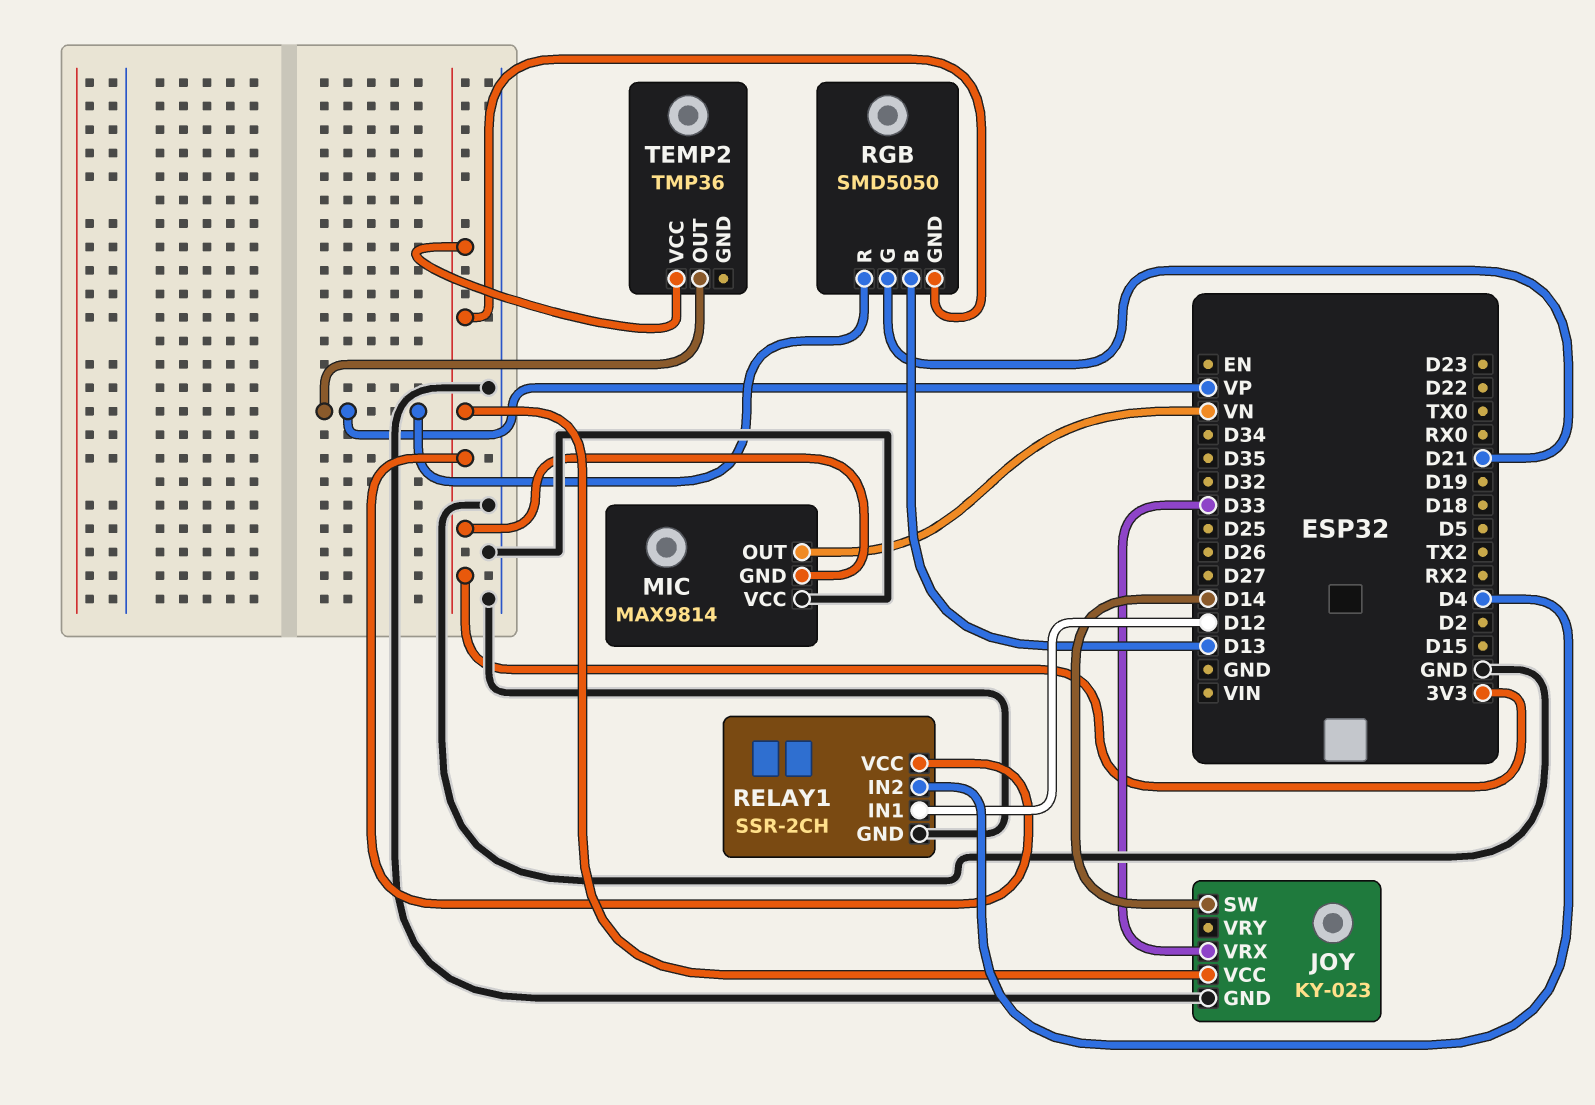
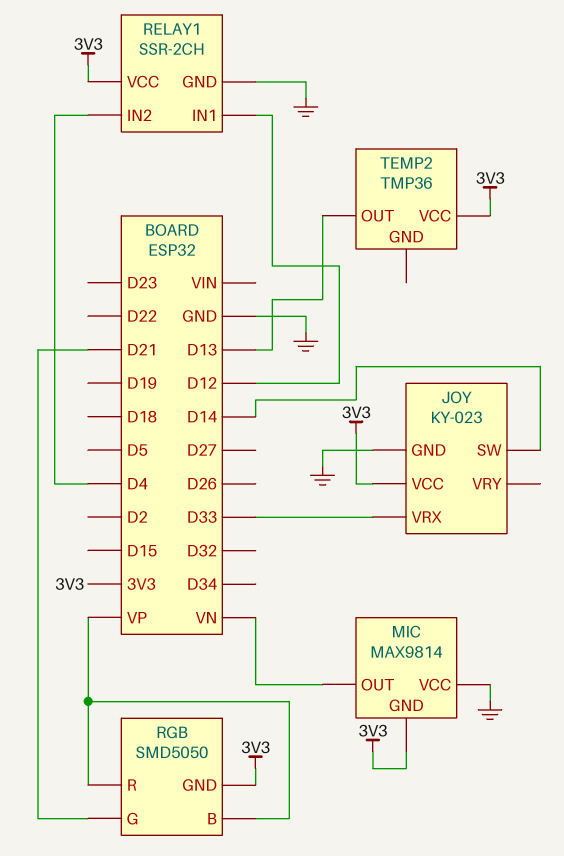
RGB pin B: D13 -> VP
TEMP2 pin OUT: VP -> D13

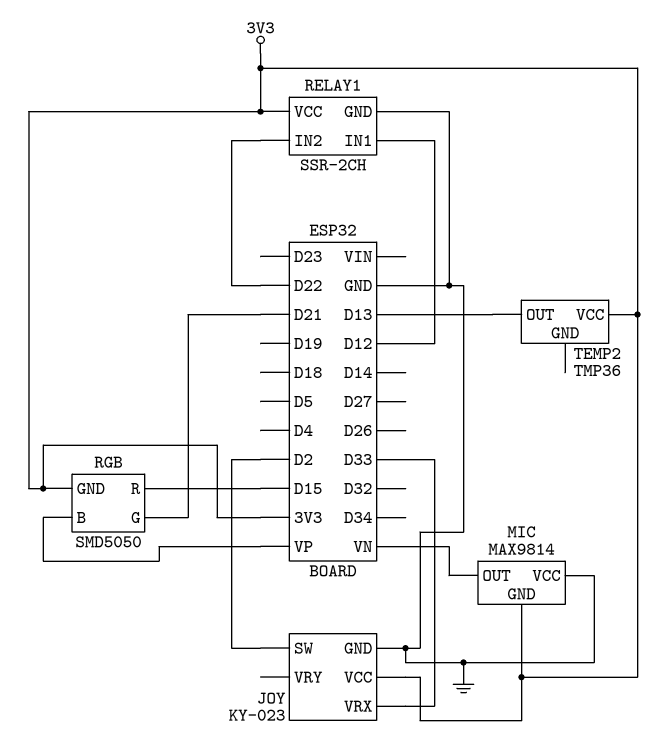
JOY pin SW: D14 -> D2
RELAY1 pin IN2: D4 -> D22
RGB pin R: VP -> D15

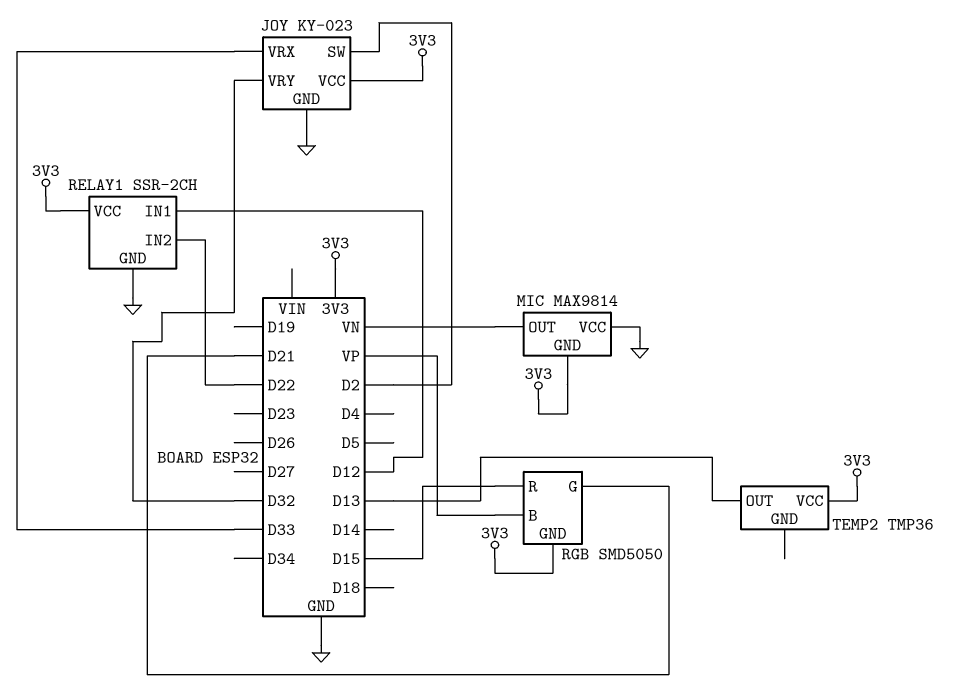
JOY pin VRY: none -> D32

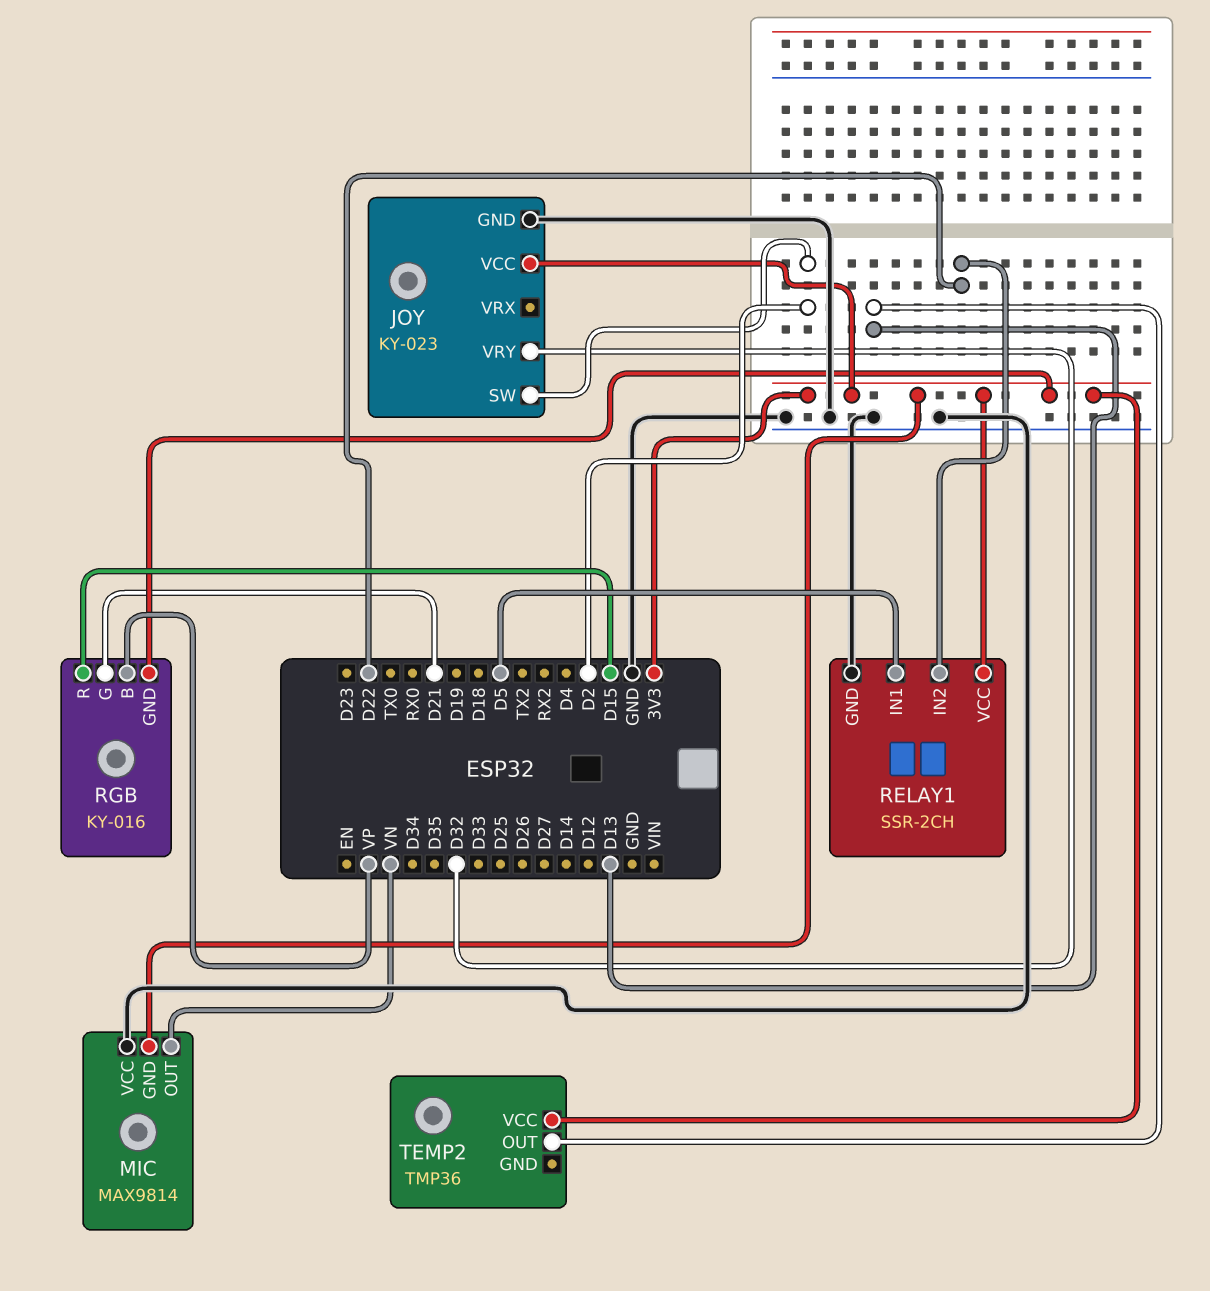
JOY pin VRX: D33 -> none
RELAY1 pin IN1: D12 -> D5
RGB: SMD5050 -> KY-016

